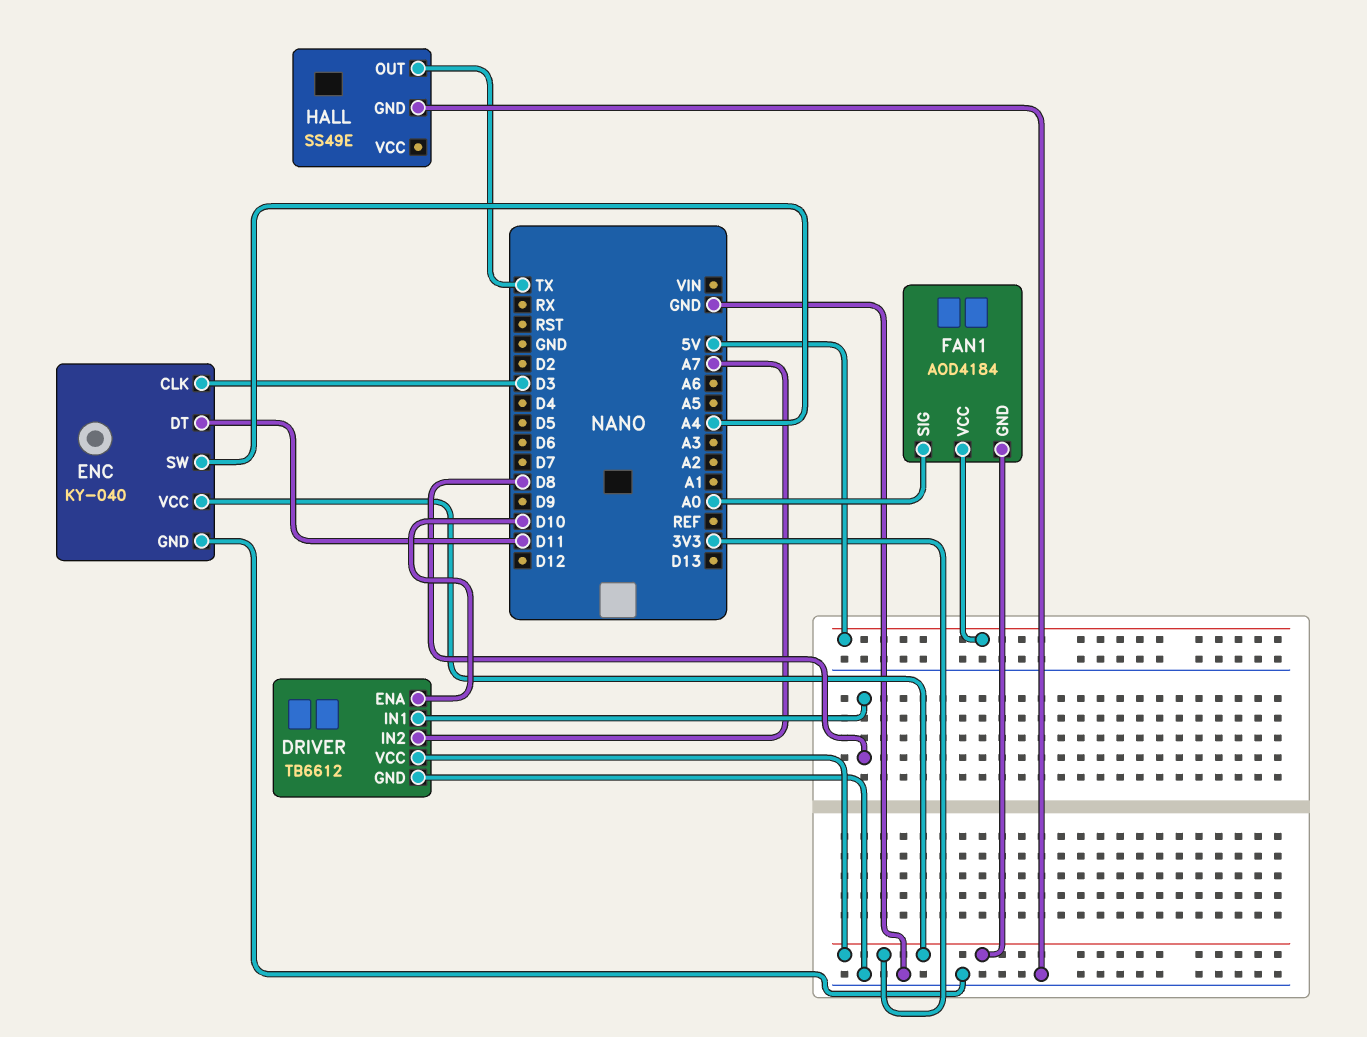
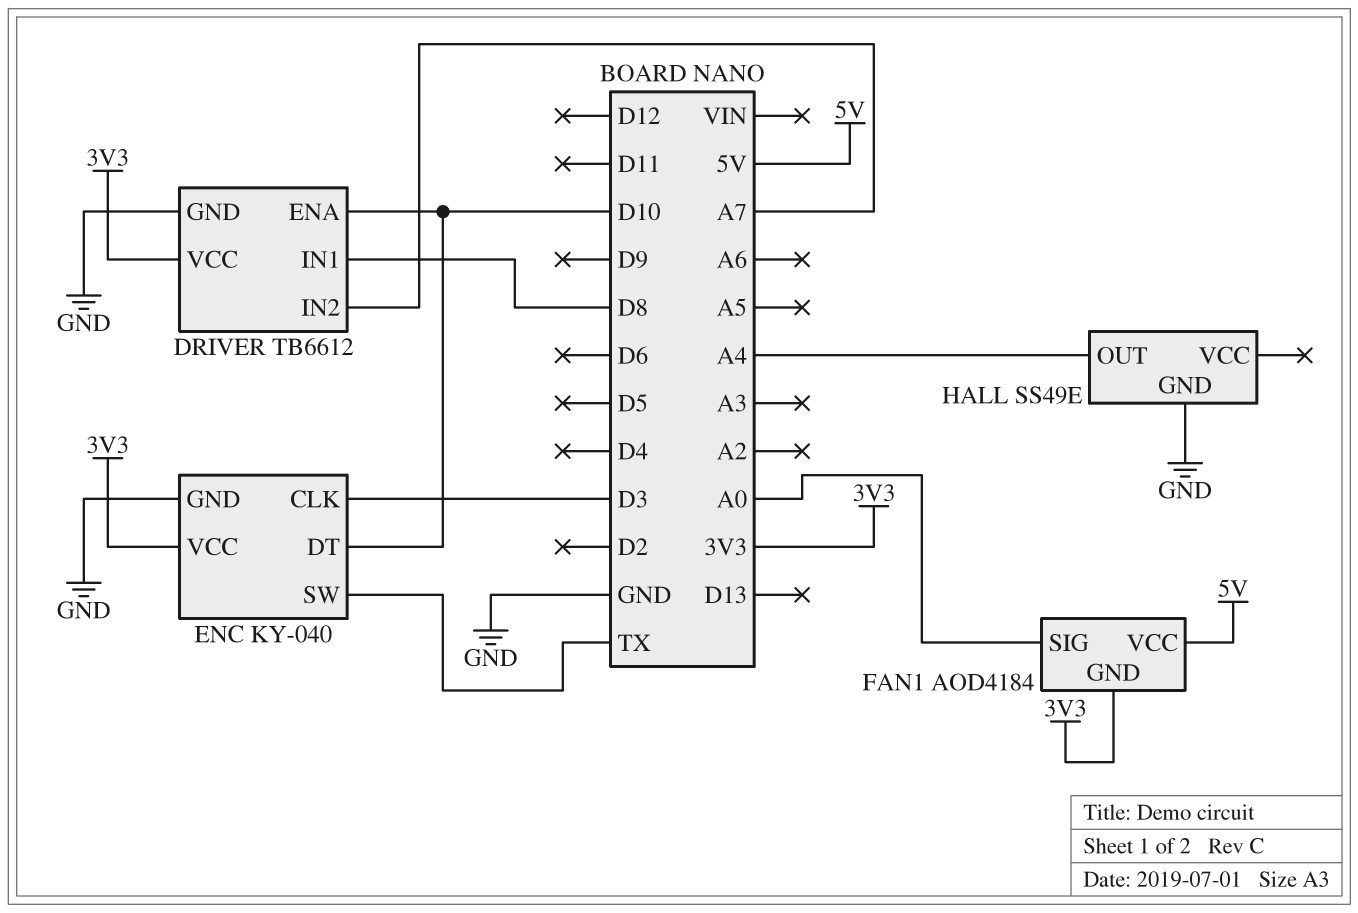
ENC pin DT: D11 -> D10
ENC pin SW: A4 -> TX
HALL pin OUT: TX -> A4

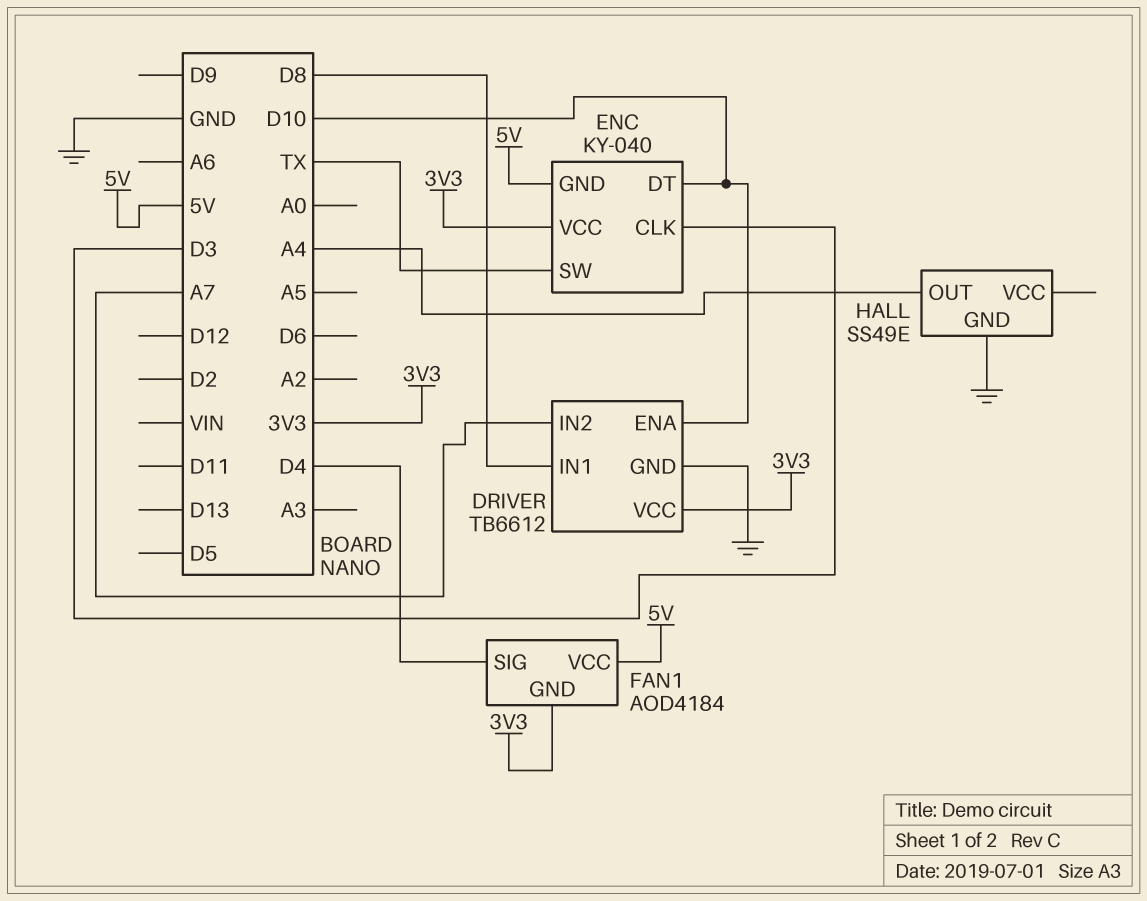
ENC pin GND: GND -> 5V
FAN1 pin SIG: A0 -> D4

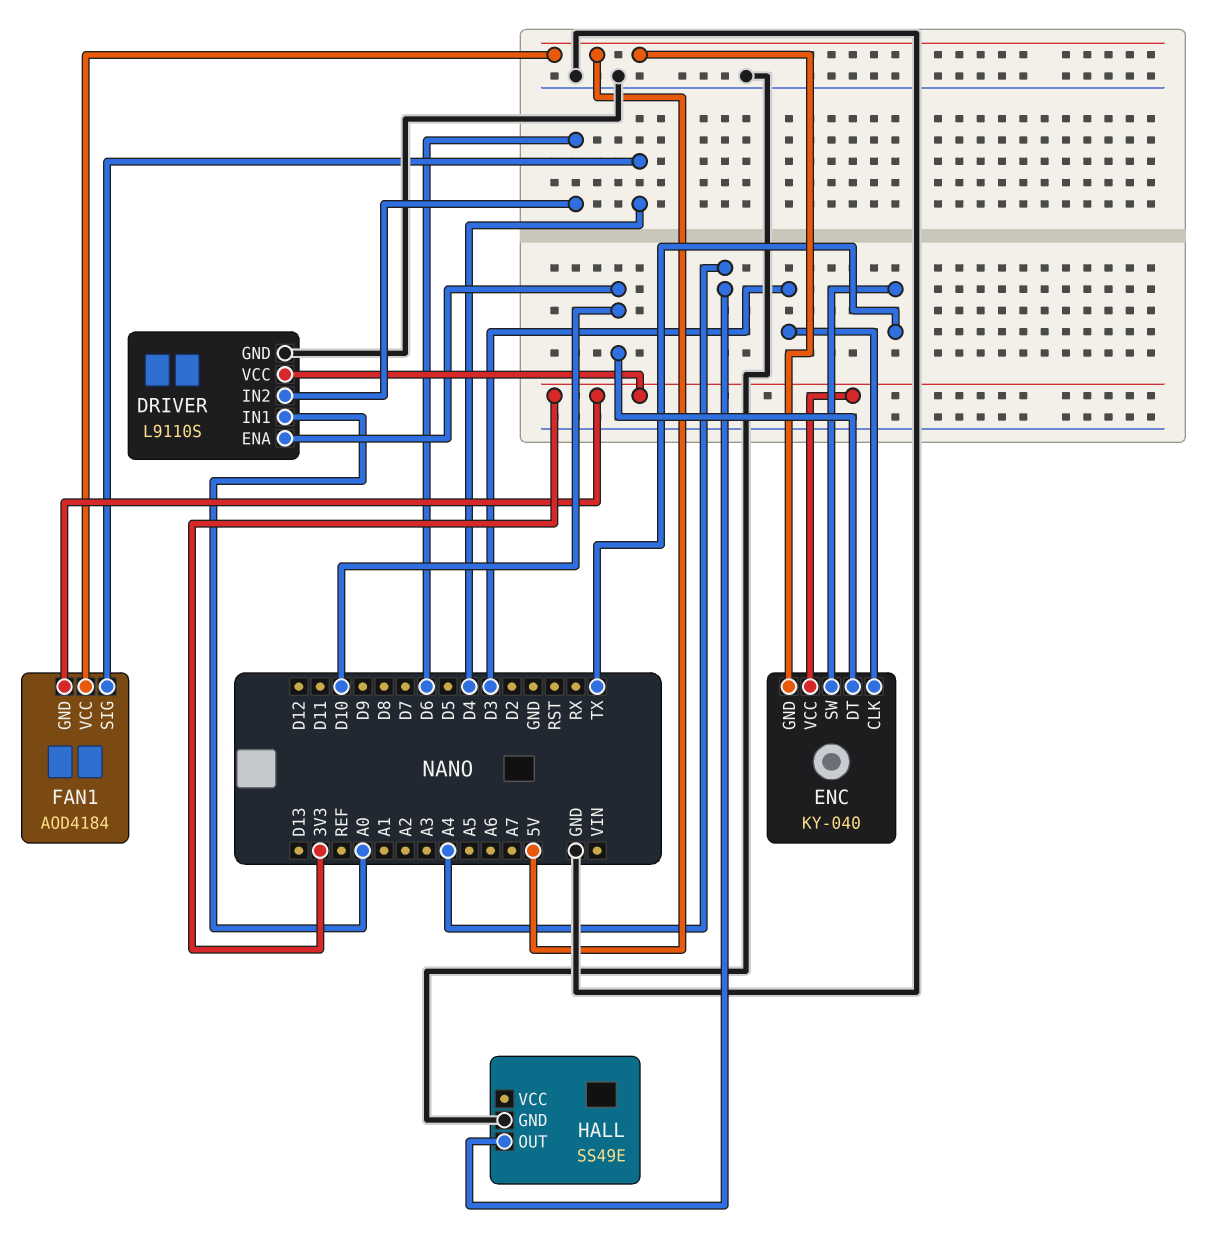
DRIVER: TB6612 -> L9110S
DRIVER pin IN1: D8 -> A0
DRIVER pin IN2: A7 -> D6

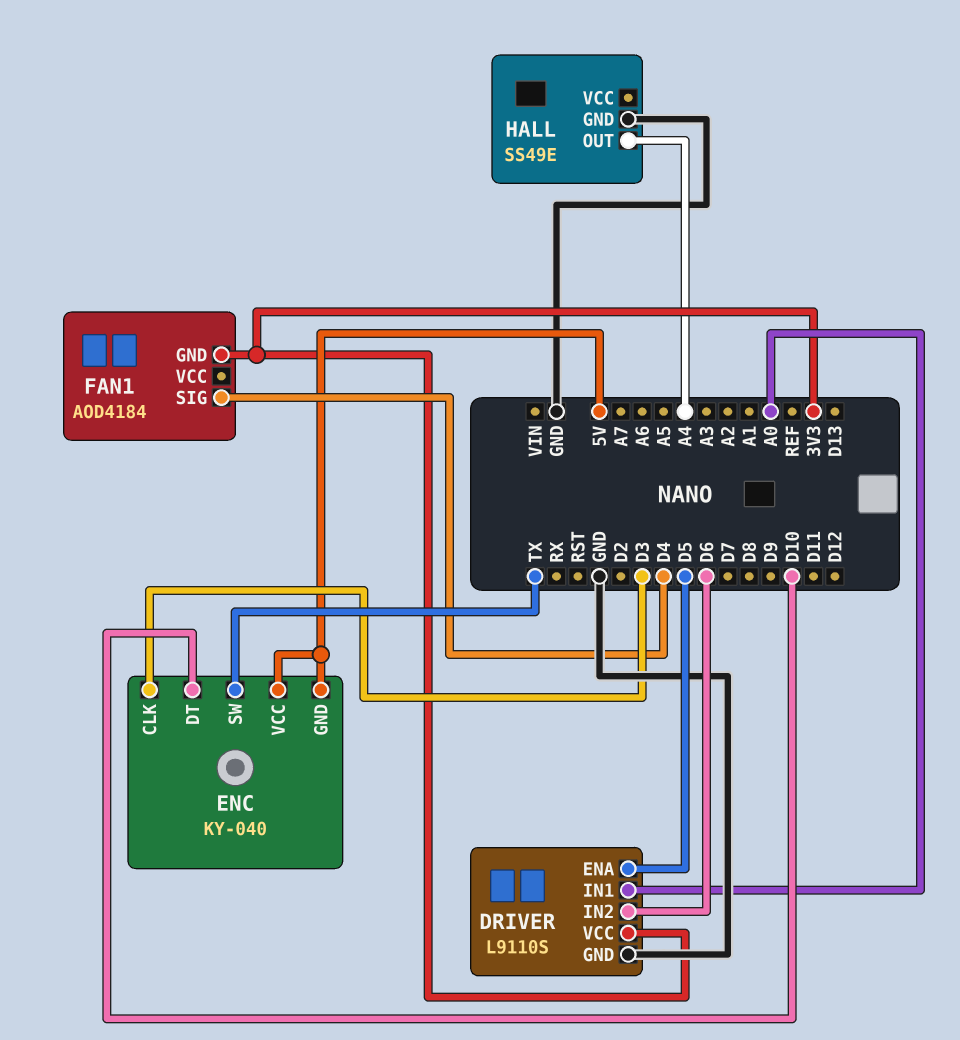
DRIVER pin ENA: D10 -> D5
ENC pin VCC: 3V3 -> 5V
FAN1 pin VCC: 5V -> none

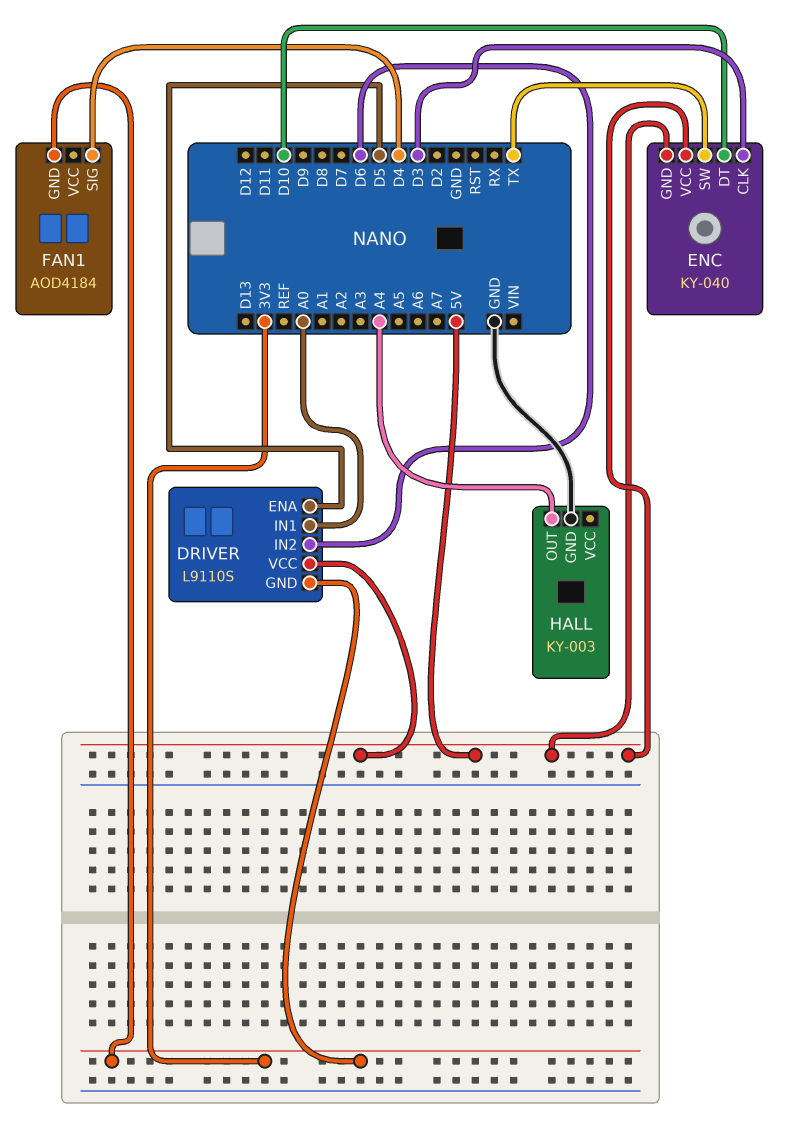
DRIVER pin GND: GND -> 3V3
DRIVER pin VCC: 3V3 -> 5V
HALL: SS49E -> KY-003

